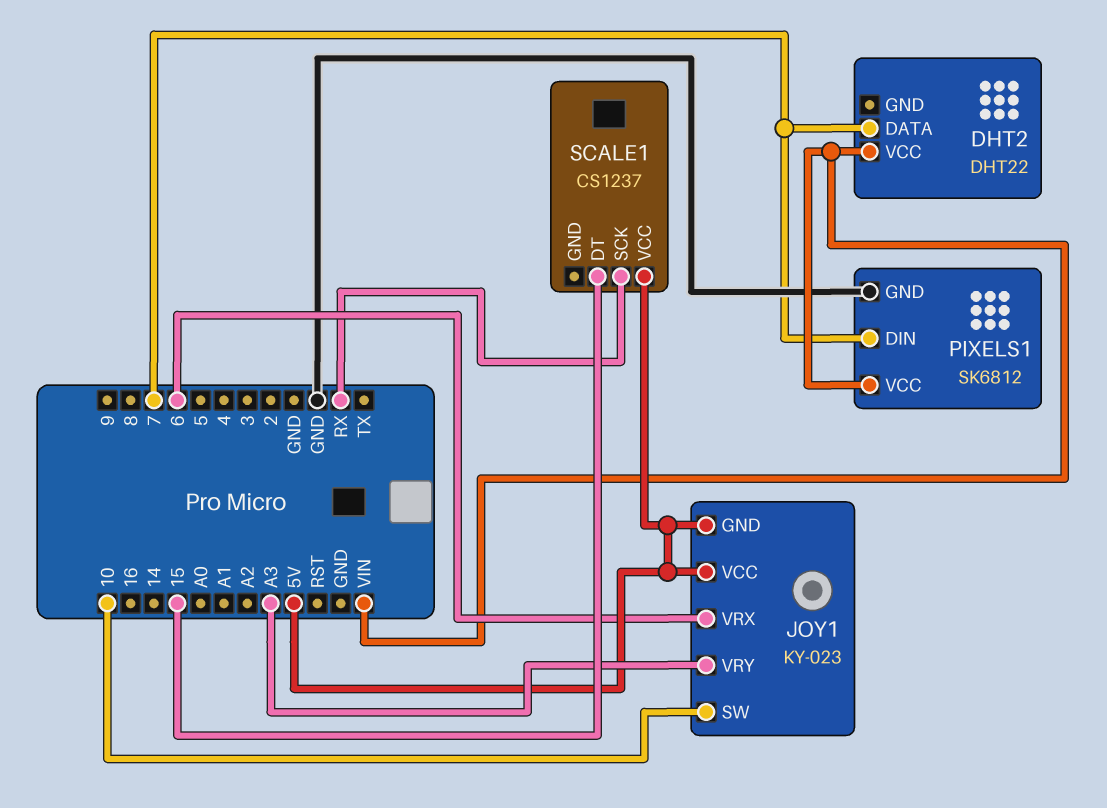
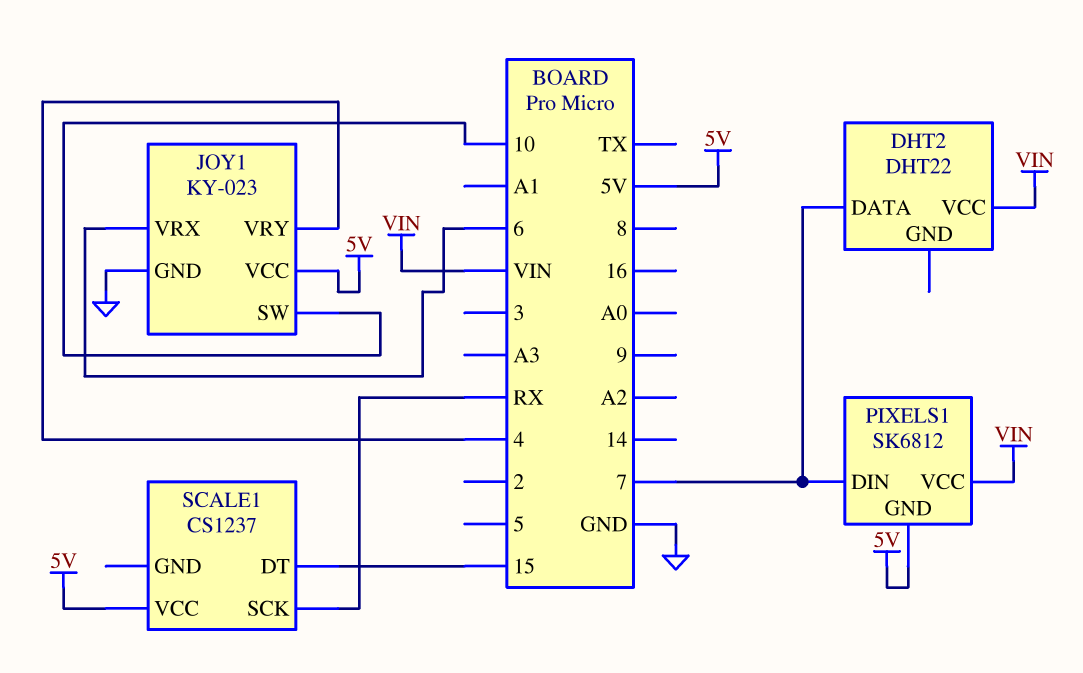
JOY1 pin GND: 5V -> GND
JOY1 pin VRY: A3 -> 4
PIXELS1 pin GND: GND -> 5V

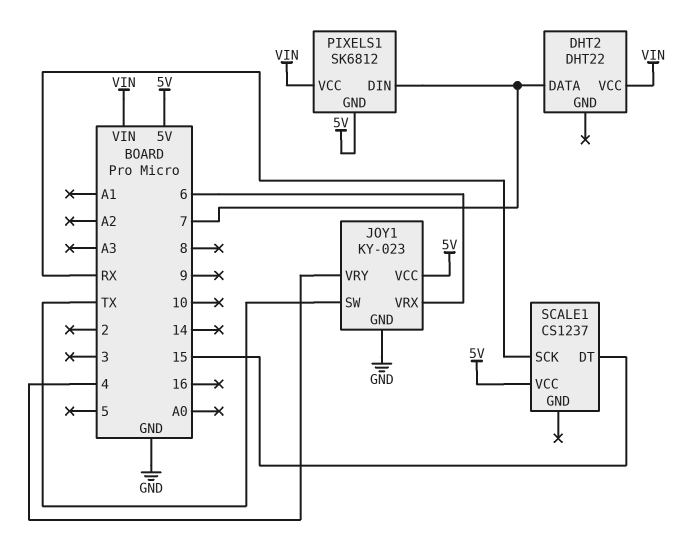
JOY1 pin SW: 10 -> TX

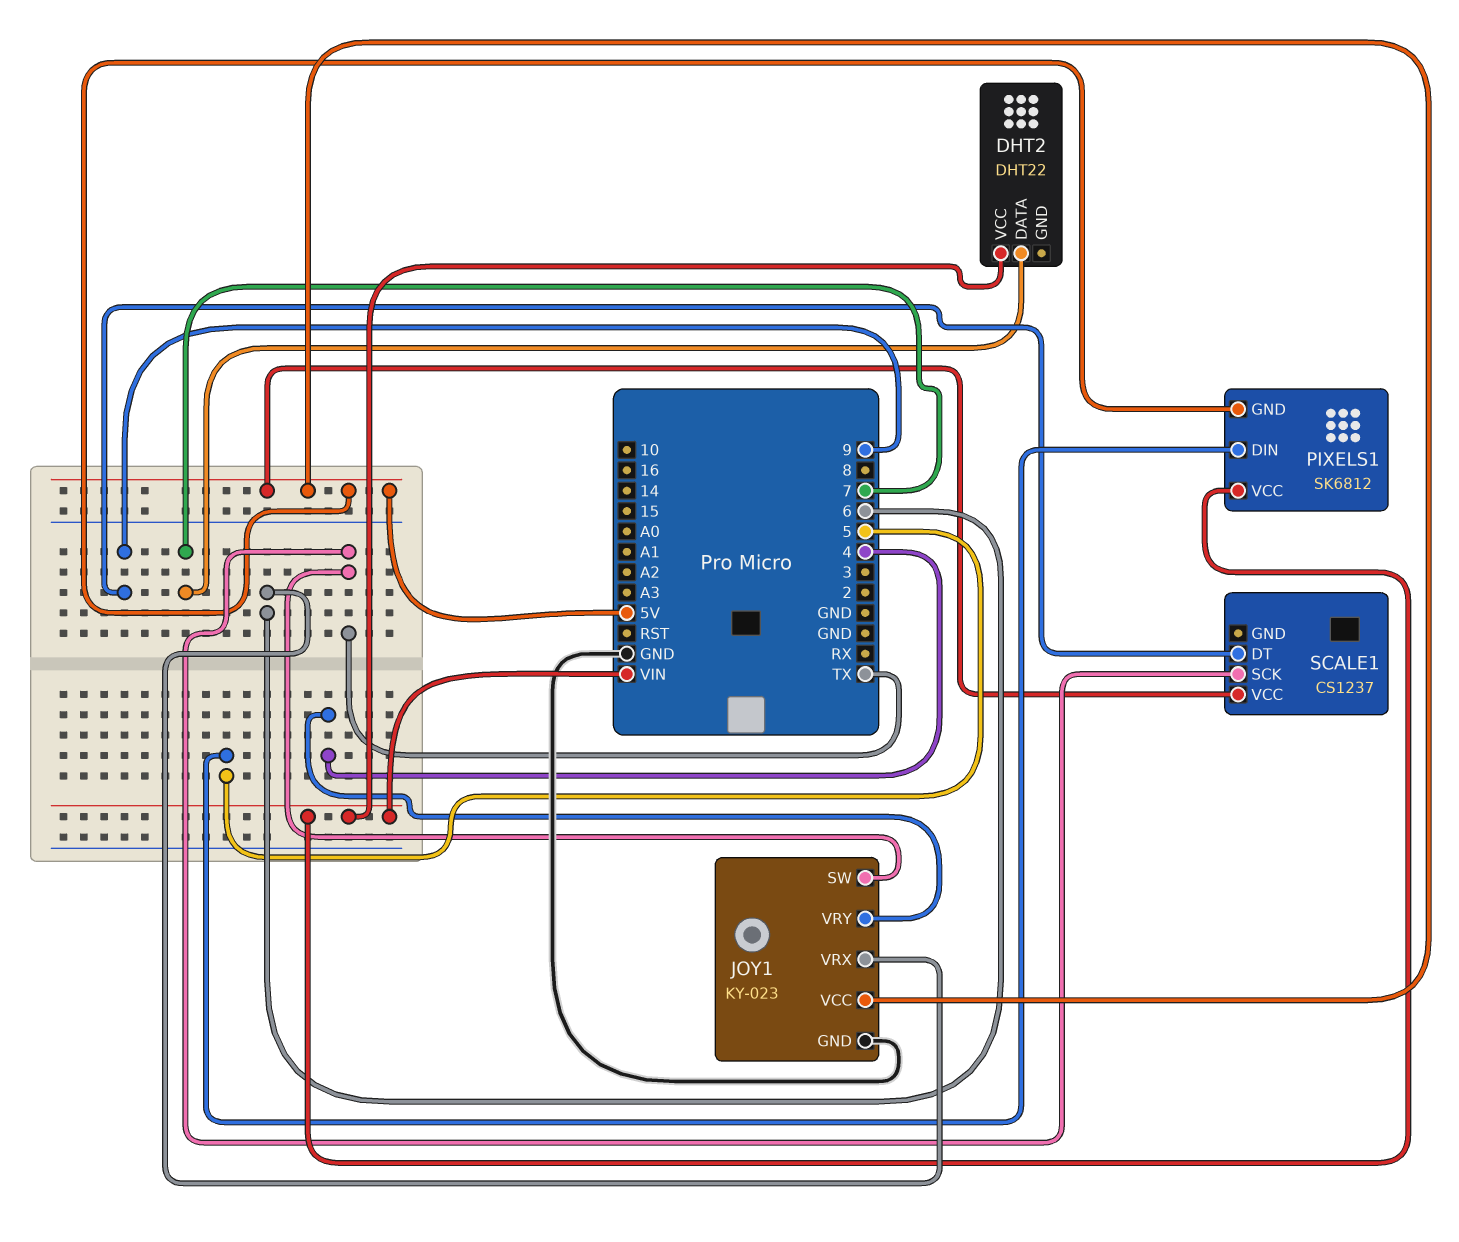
PIXELS1 pin DIN: 7 -> 5
SCALE1 pin DT: 15 -> 9
SCALE1 pin SCK: RX -> TX

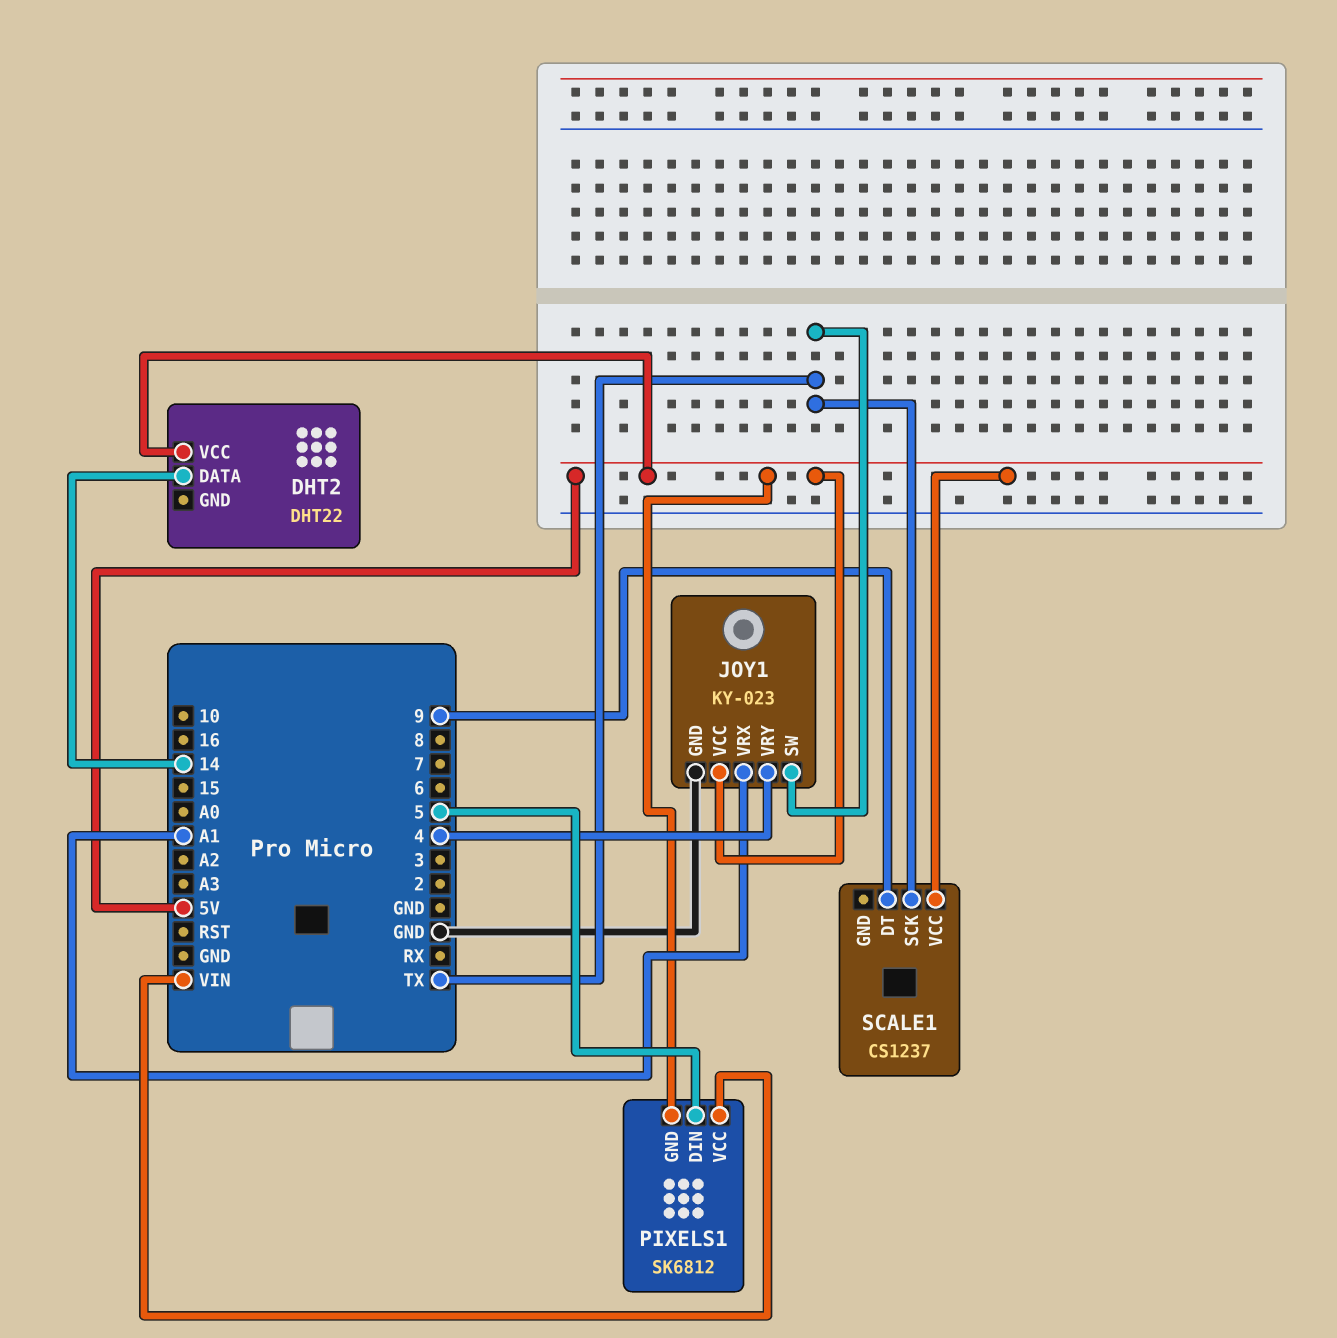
DHT2 pin DATA: 7 -> 14
DHT2 pin VCC: VIN -> 5V
JOY1 pin VRX: 6 -> A1

